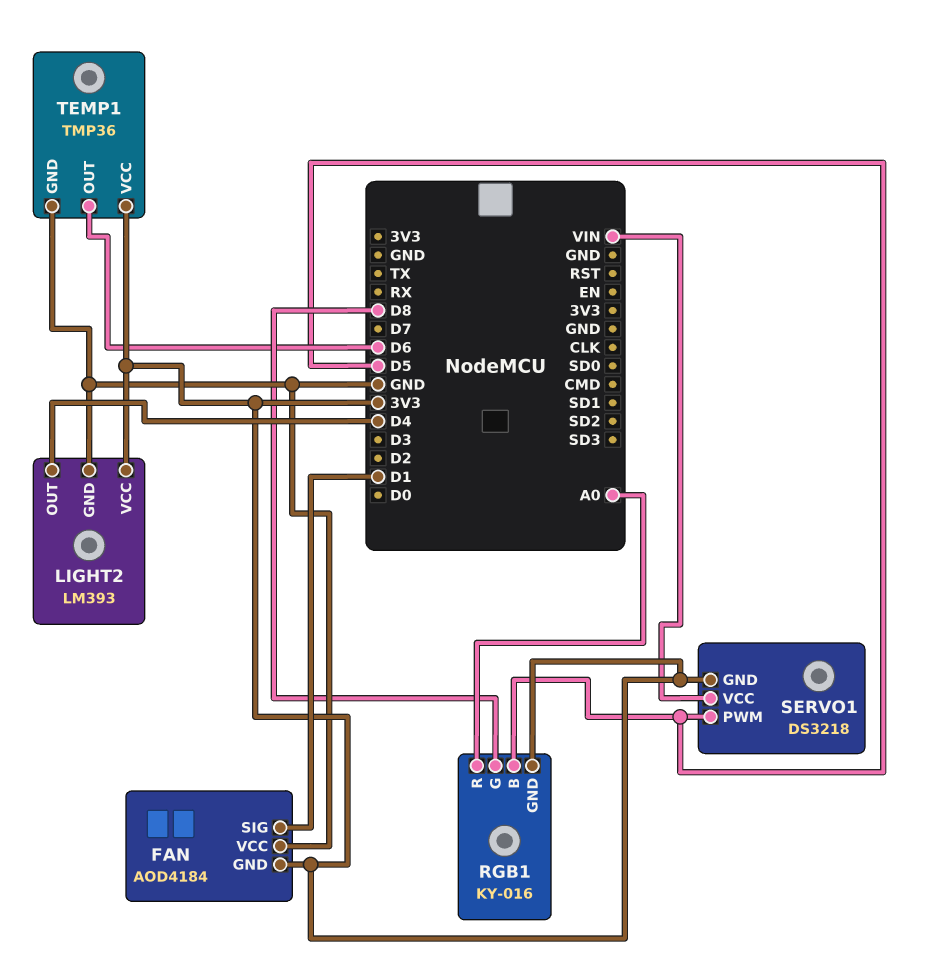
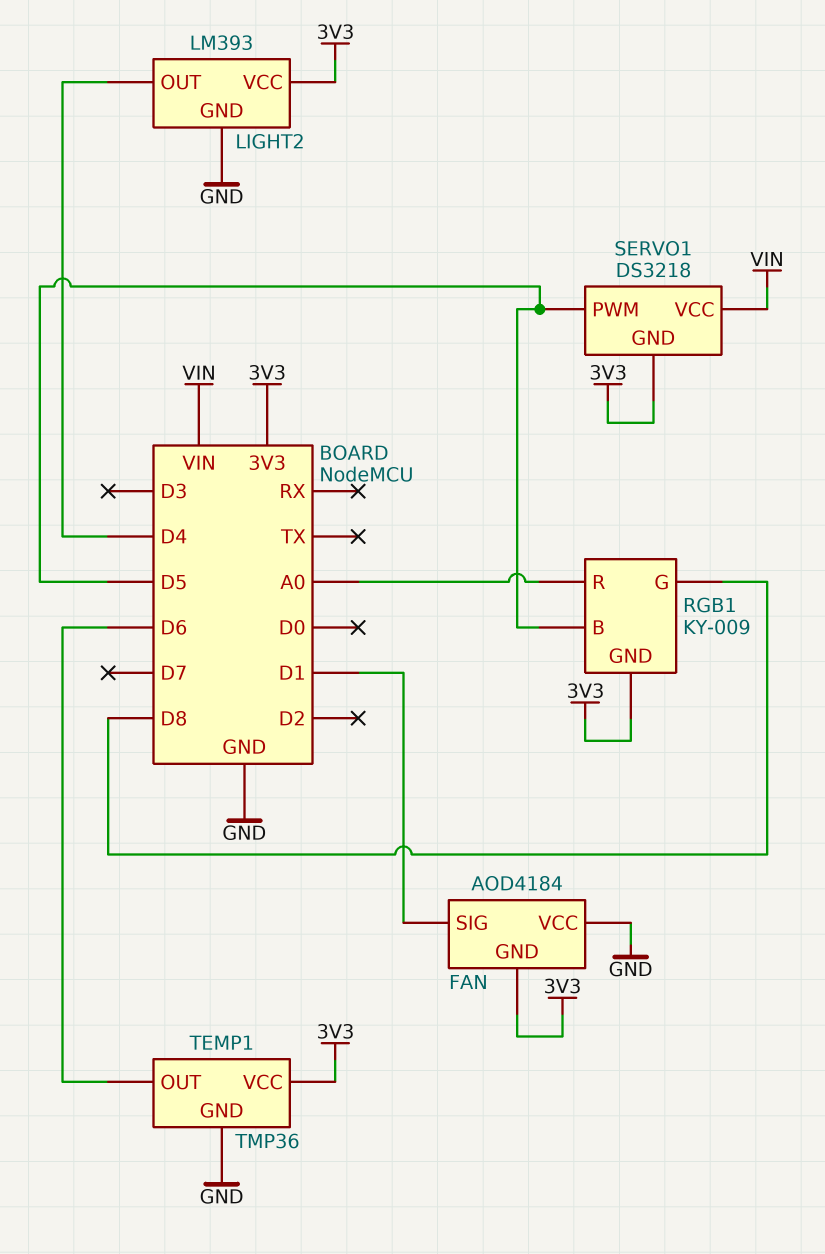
RGB1: KY-016 -> KY-009

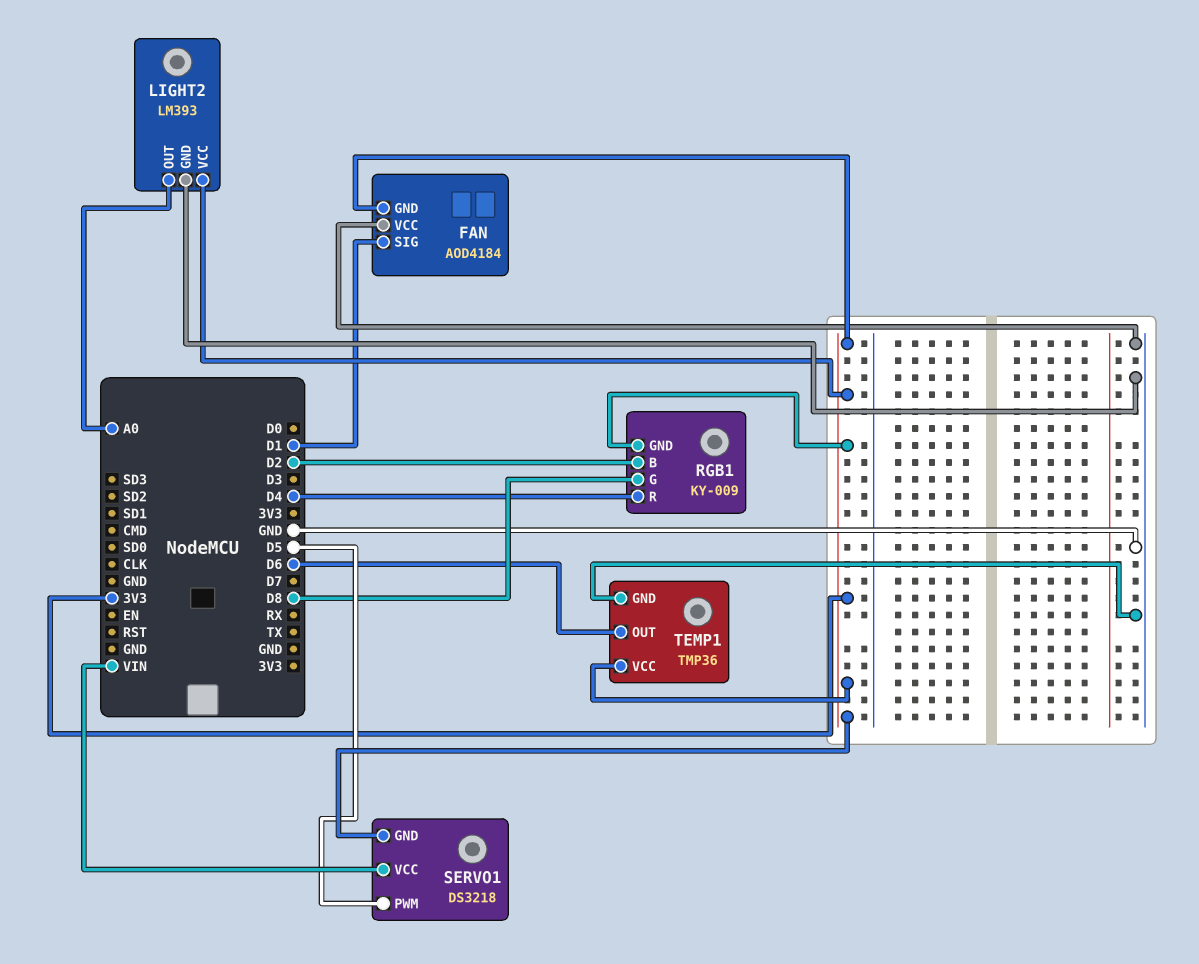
LIGHT2 pin OUT: D4 -> A0
RGB1 pin B: D5 -> D2
RGB1 pin R: A0 -> D4

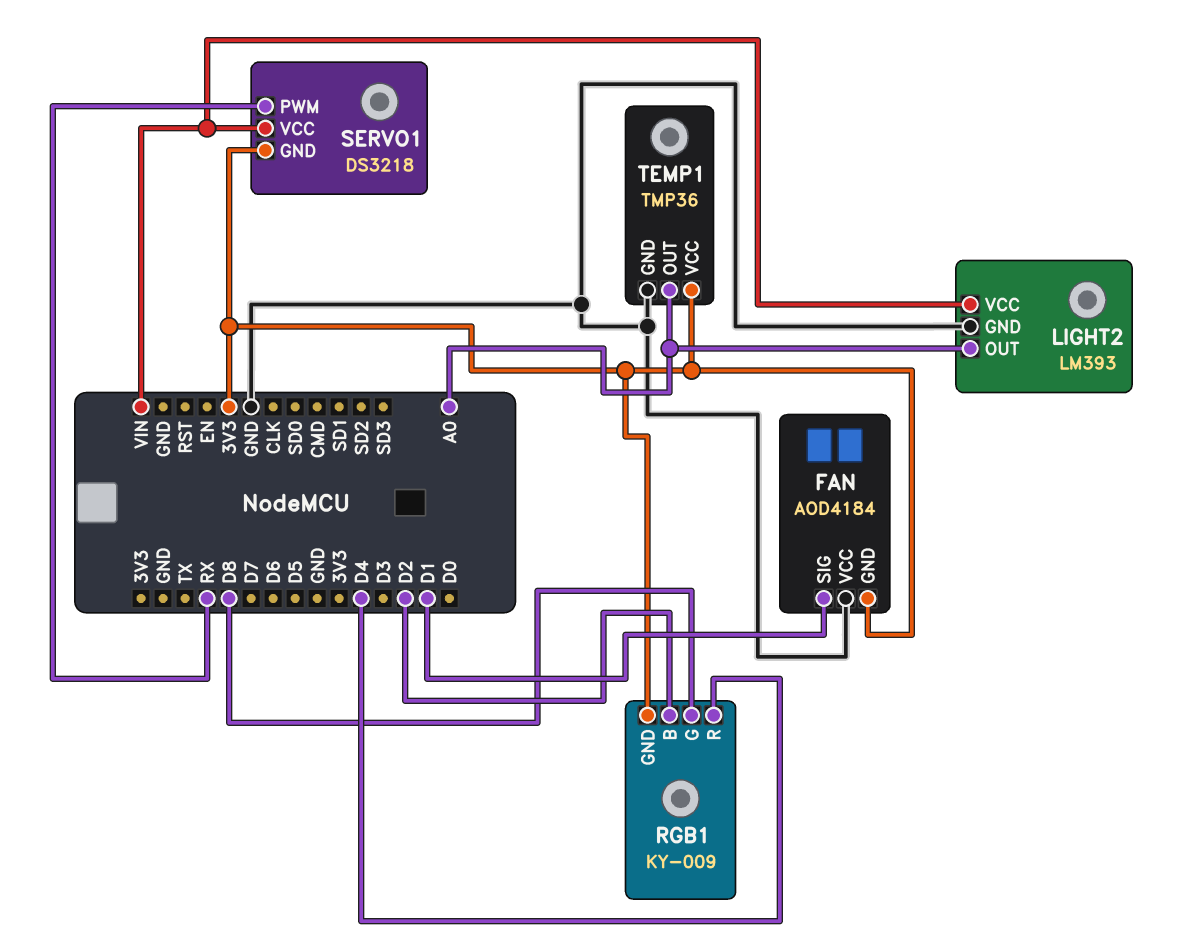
LIGHT2 pin VCC: 3V3 -> VIN
SERVO1 pin PWM: D5 -> RX
TEMP1 pin OUT: D6 -> A0

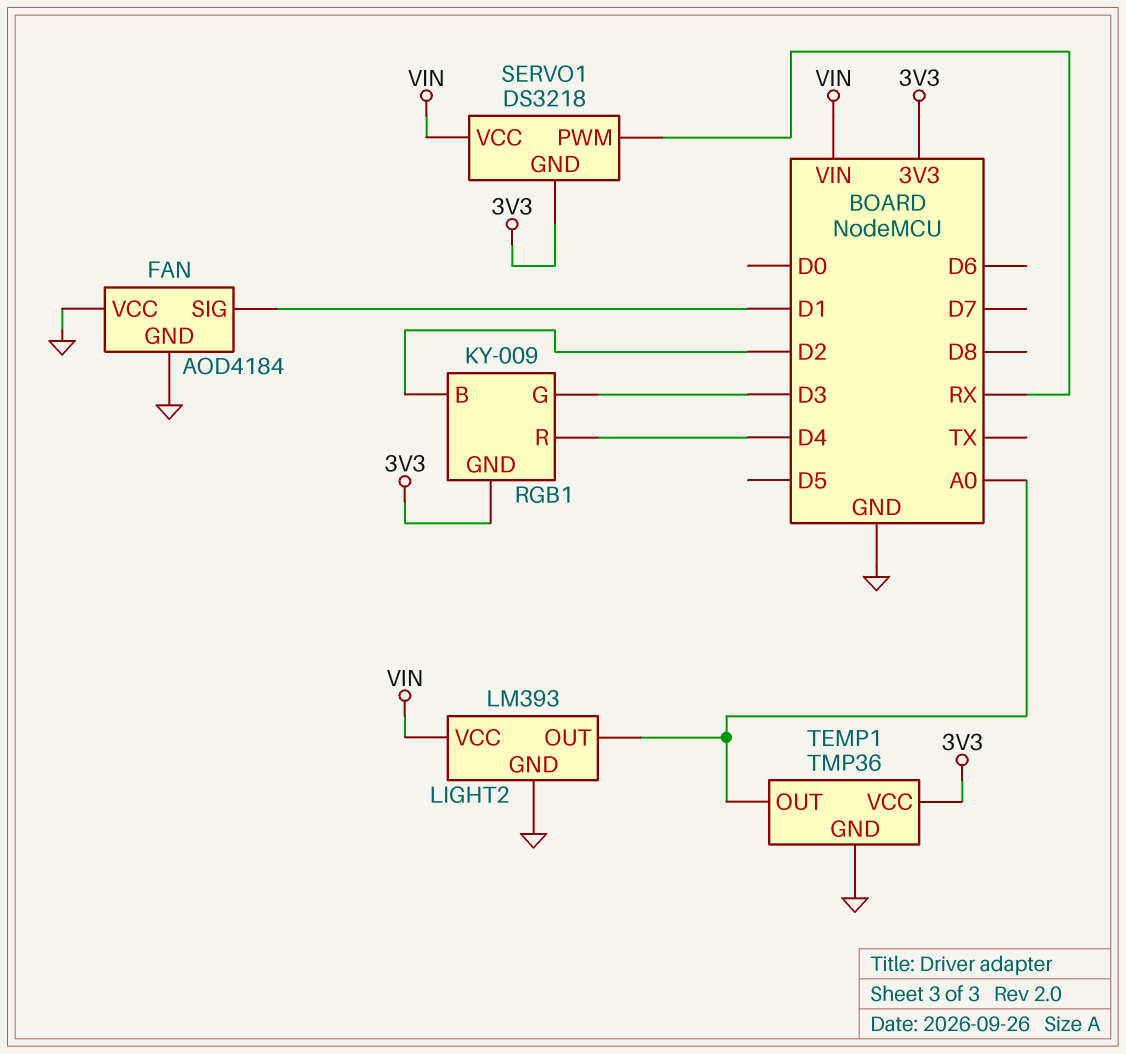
FAN pin GND: 3V3 -> GND
RGB1 pin G: D8 -> D3

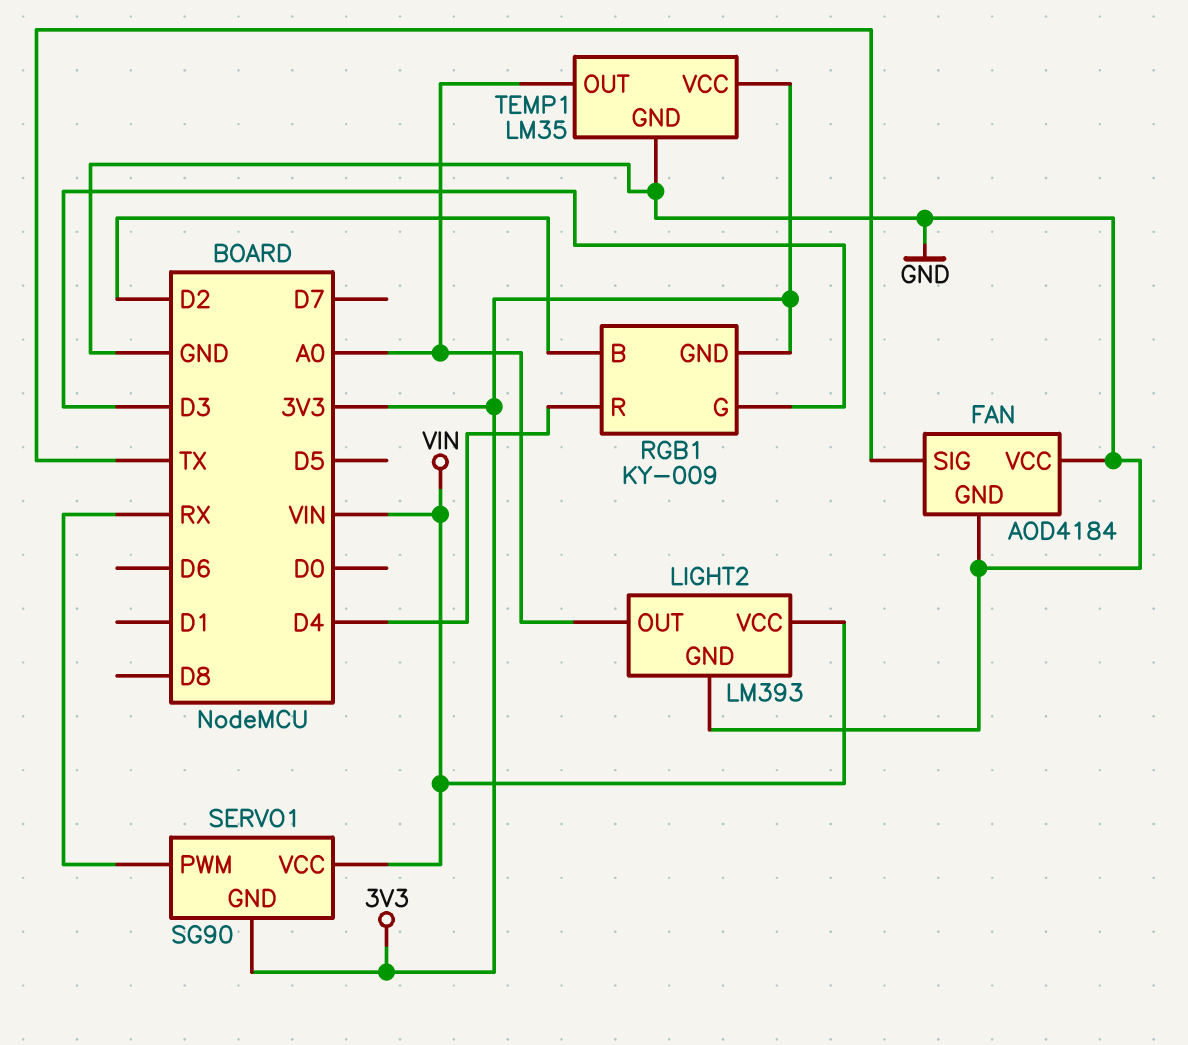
FAN pin SIG: D1 -> TX
SERVO1: DS3218 -> SG90
TEMP1: TMP36 -> LM35

